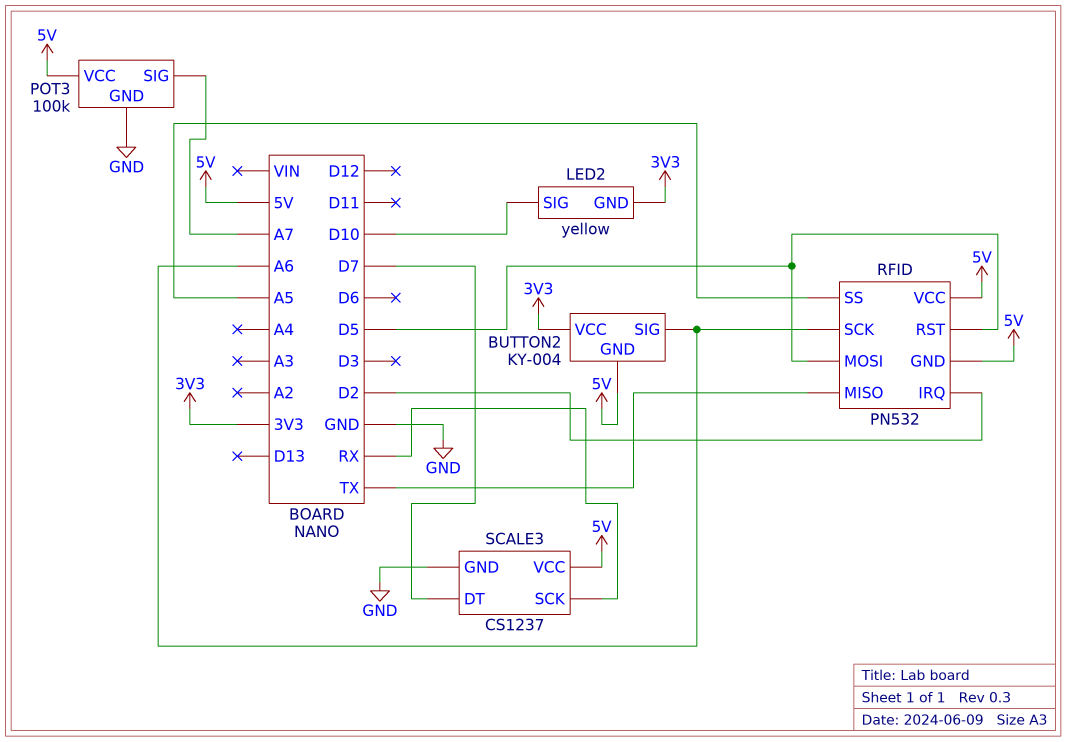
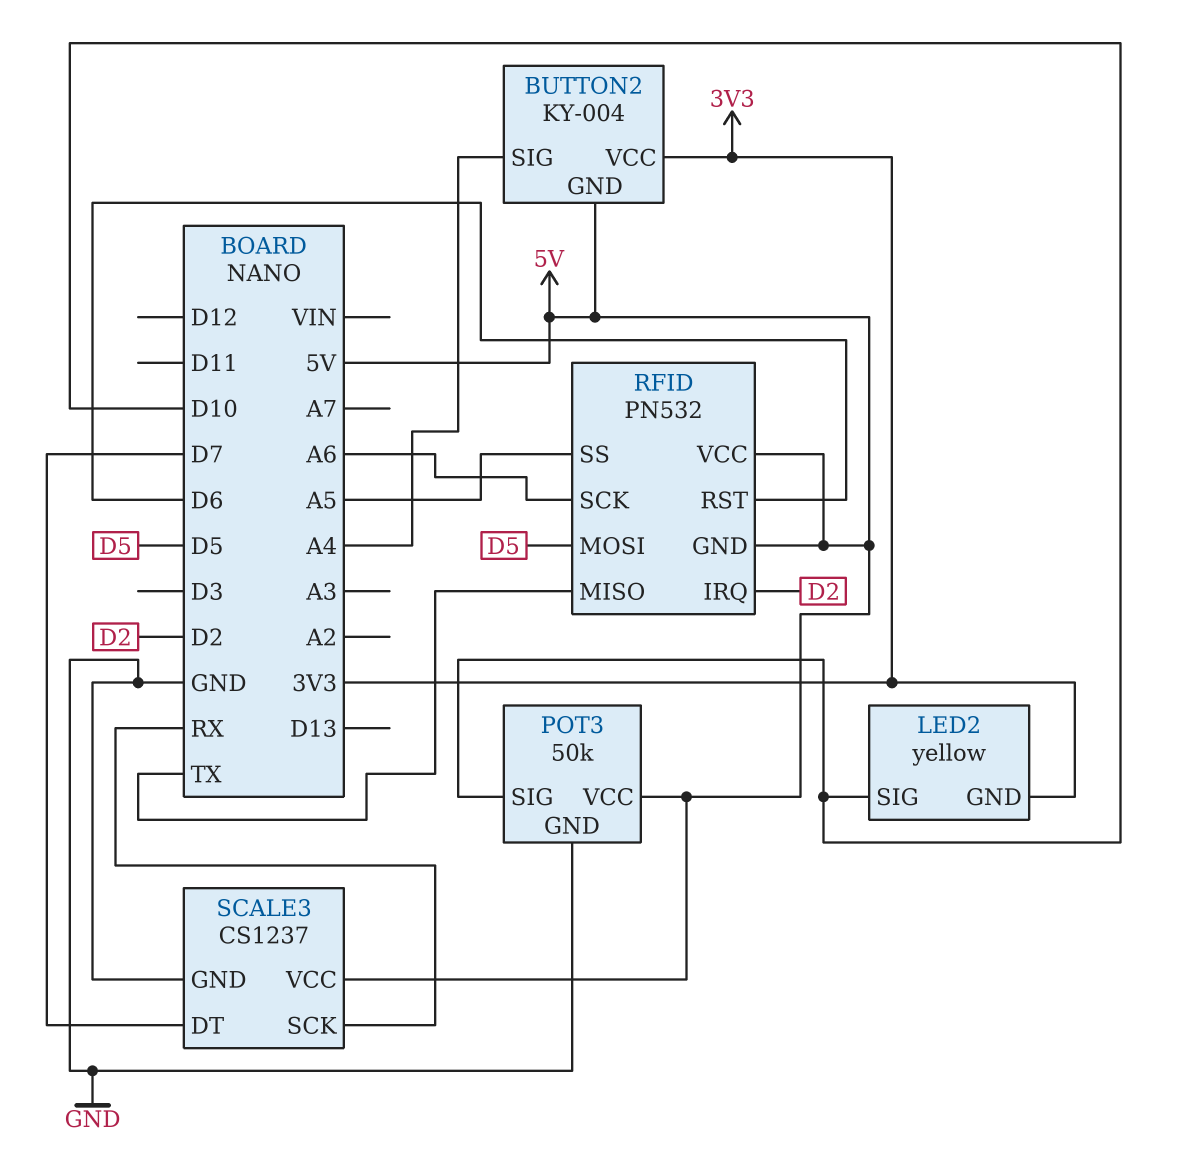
BUTTON2 pin SIG: A6 -> A4
POT3: 100k -> 50k
POT3 pin SIG: A7 -> D10
RFID pin RST: D5 -> D6

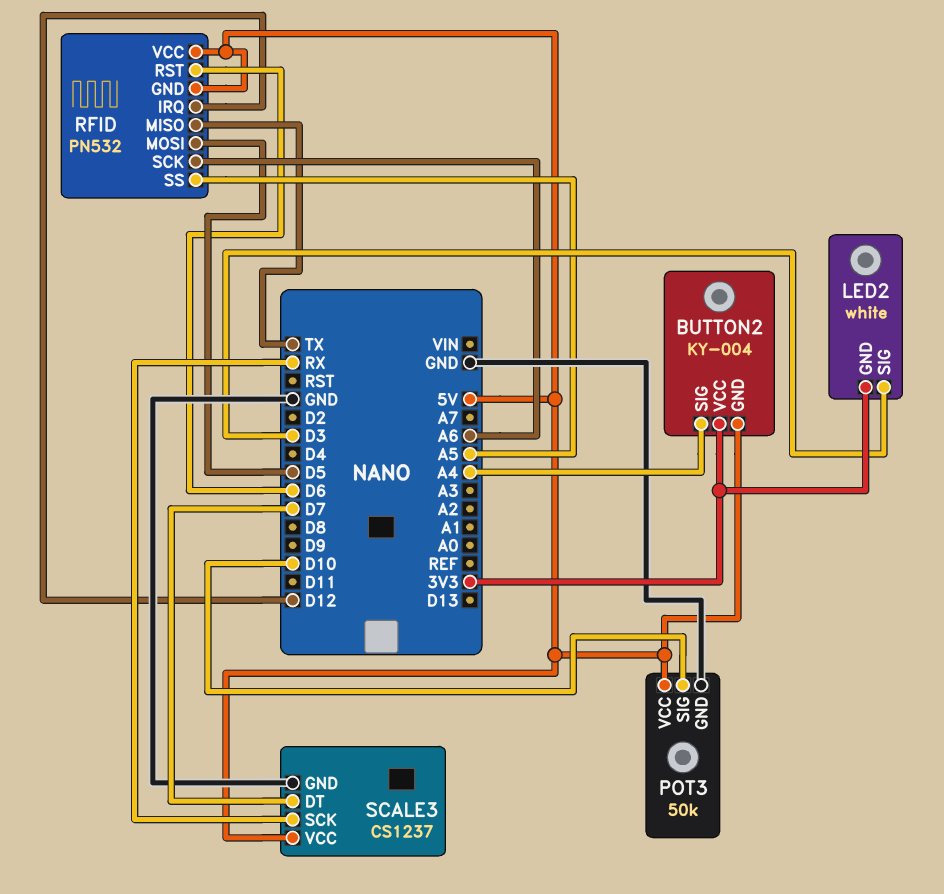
LED2: yellow -> white
LED2 pin SIG: D10 -> D3
RFID pin IRQ: D2 -> D12

